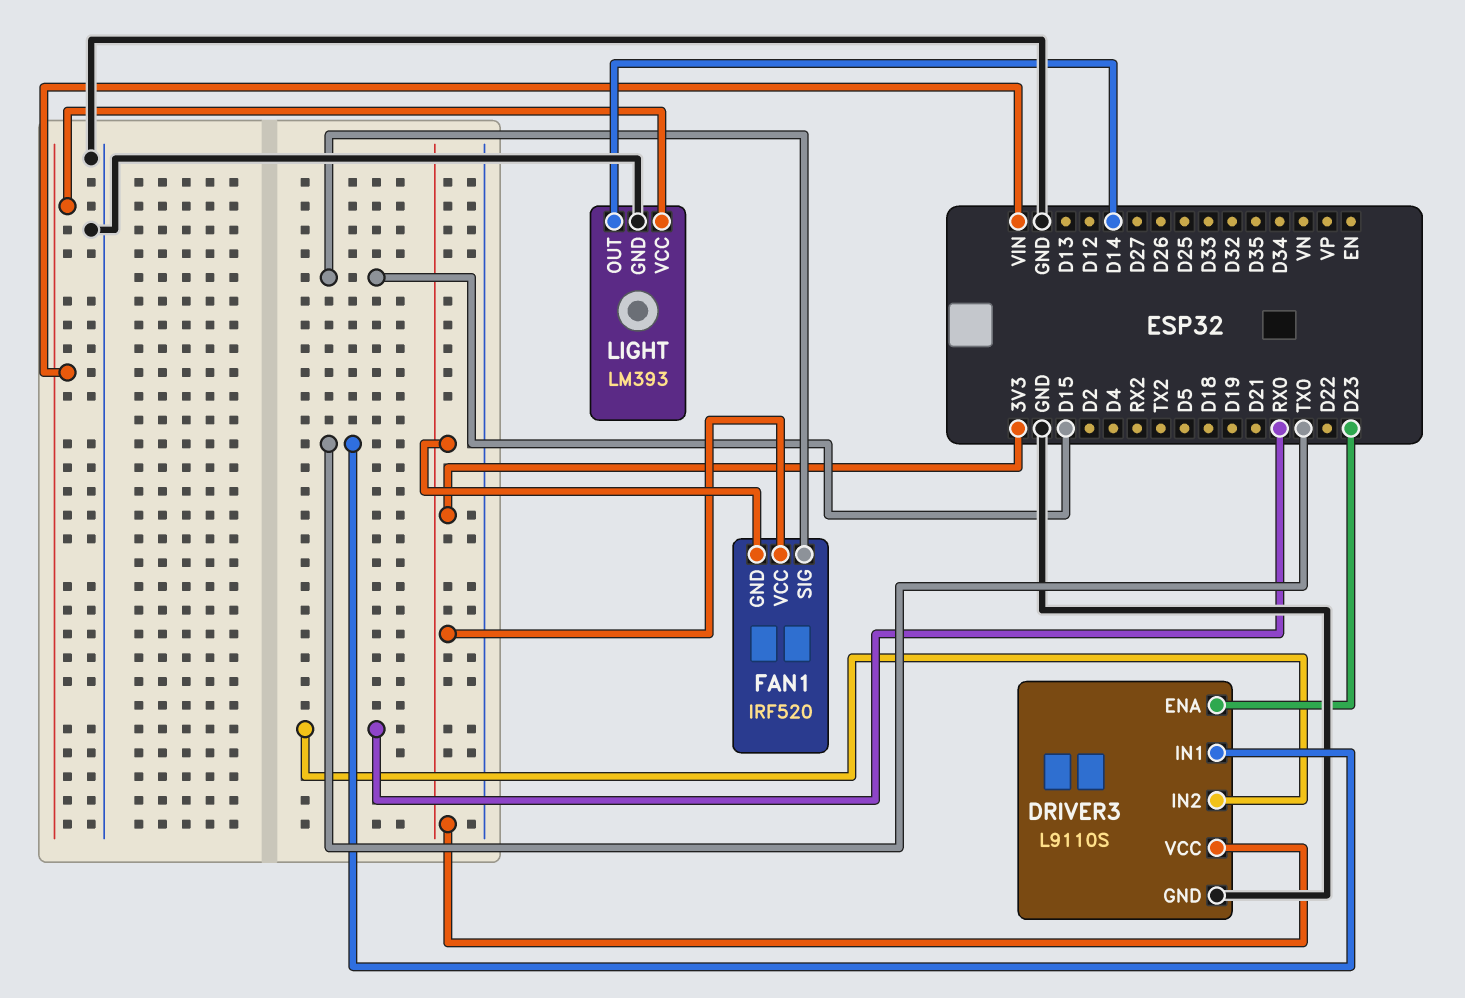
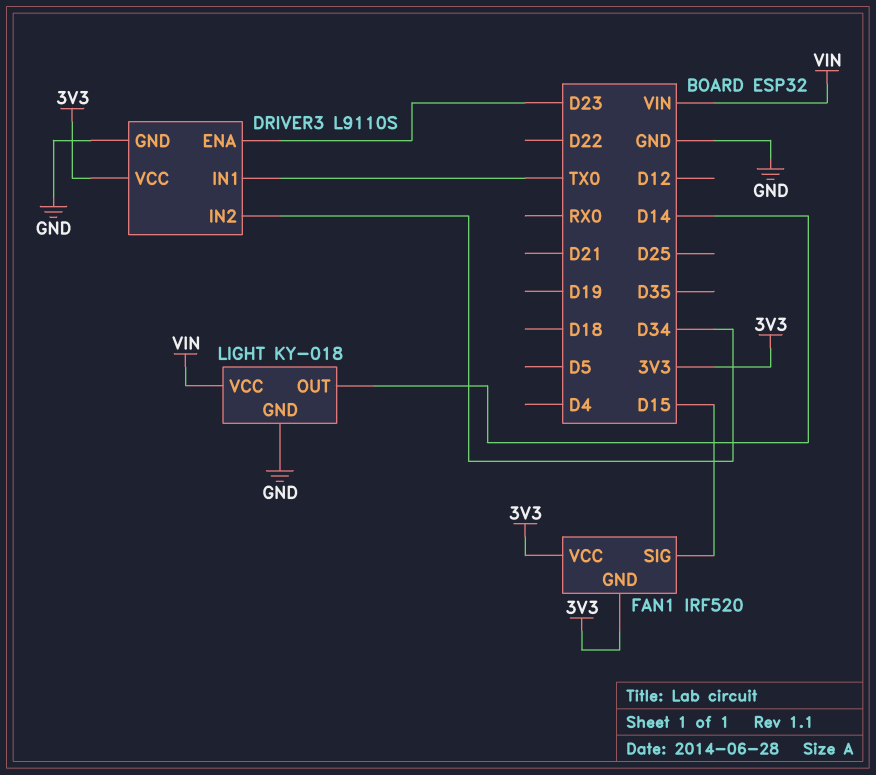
DRIVER3 pin IN2: RX0 -> D34
LIGHT: LM393 -> KY-018

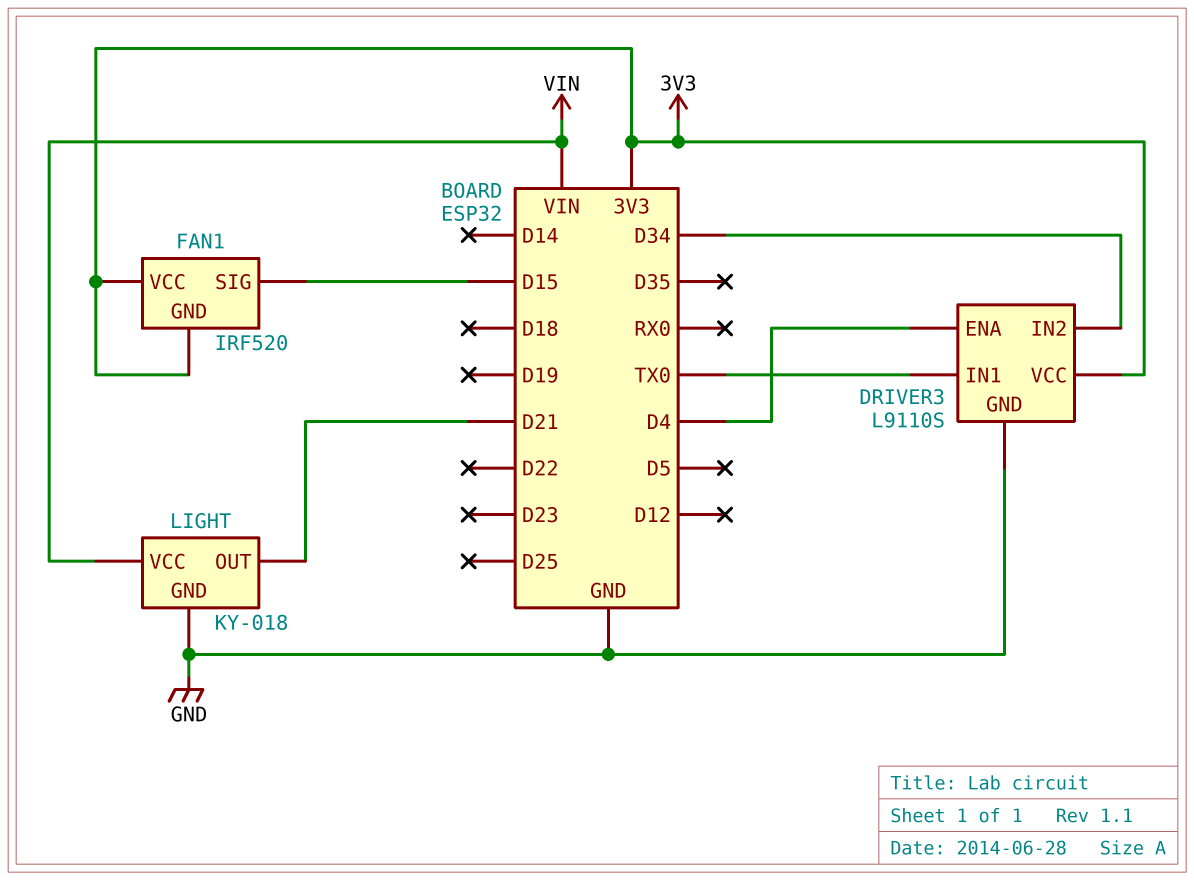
DRIVER3 pin ENA: D23 -> D4
LIGHT pin OUT: D14 -> D21

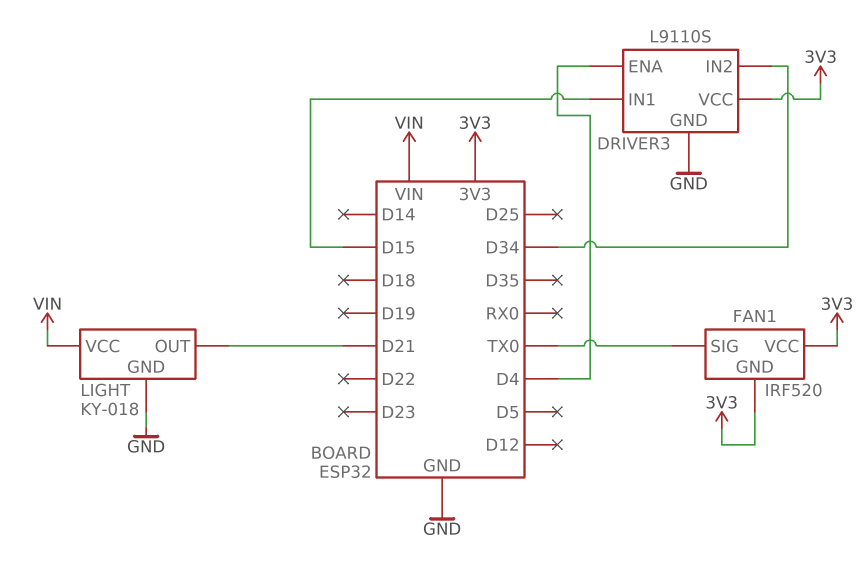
DRIVER3 pin IN1: TX0 -> D15
FAN1 pin SIG: D15 -> TX0

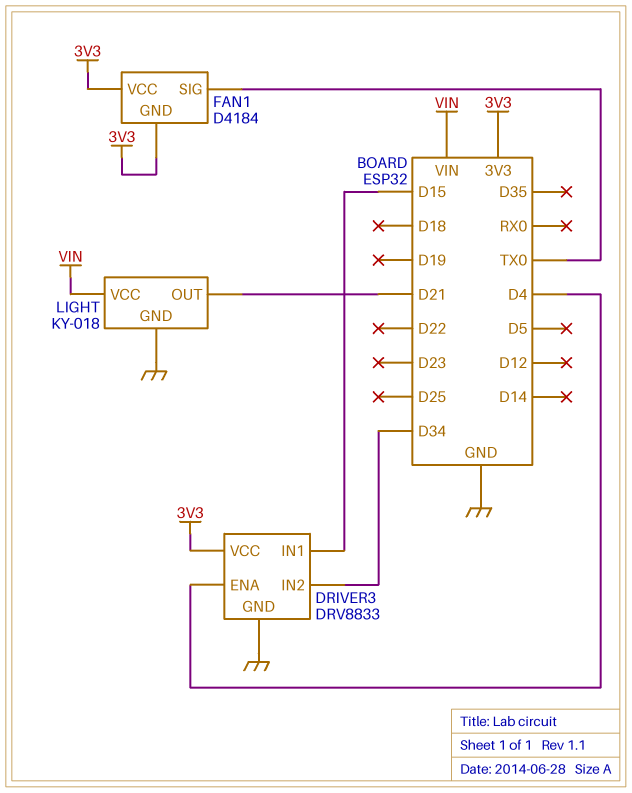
DRIVER3: L9110S -> DRV8833
FAN1: IRF520 -> D4184

